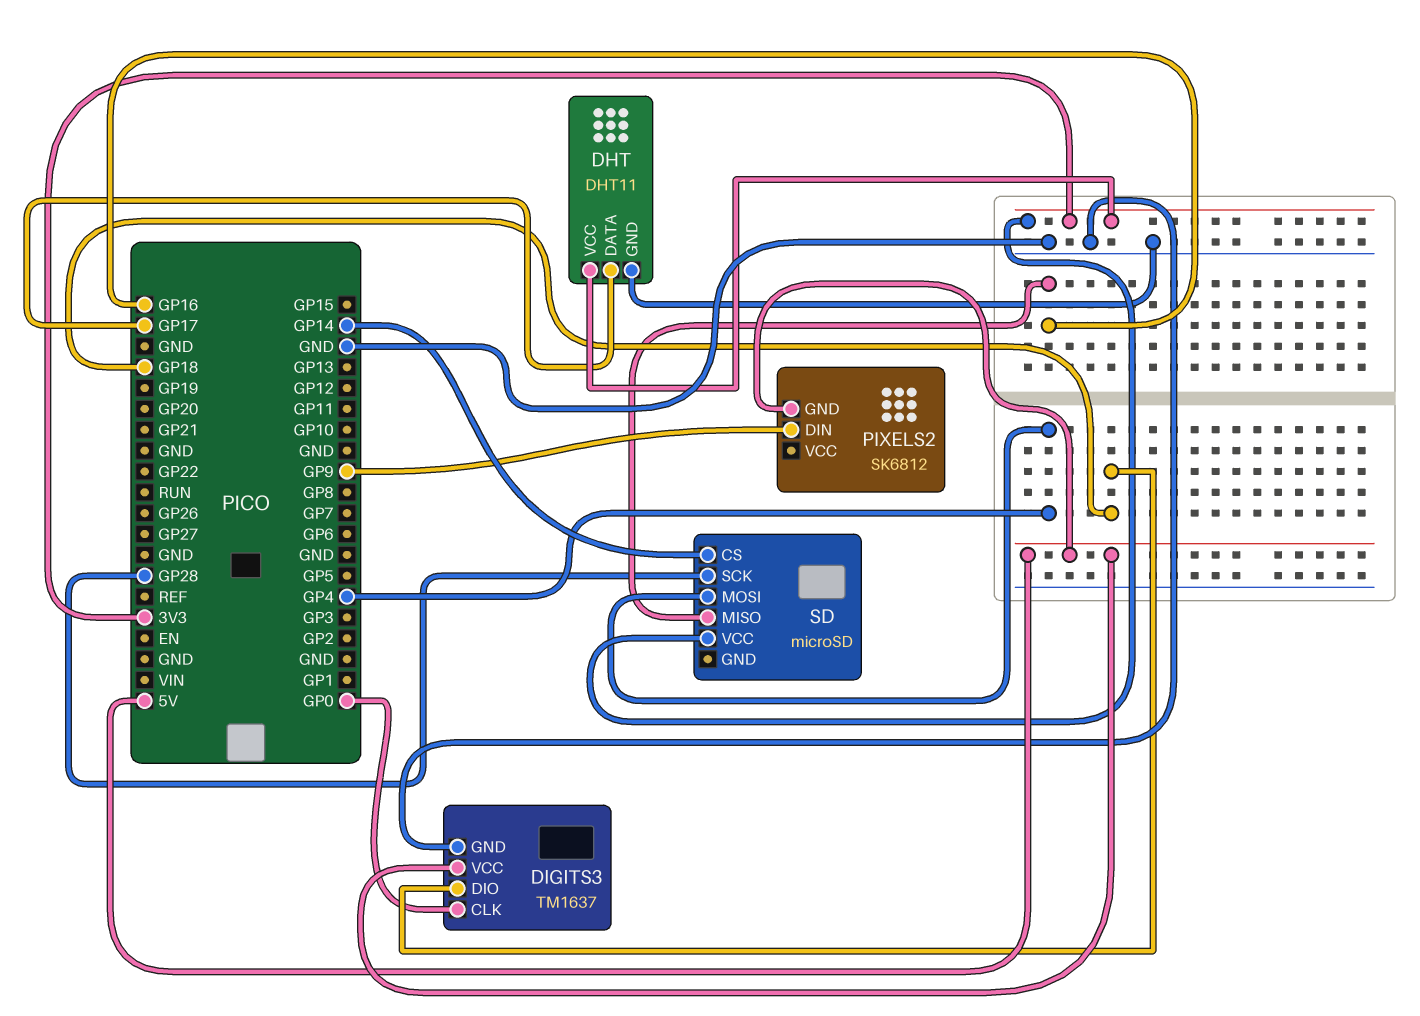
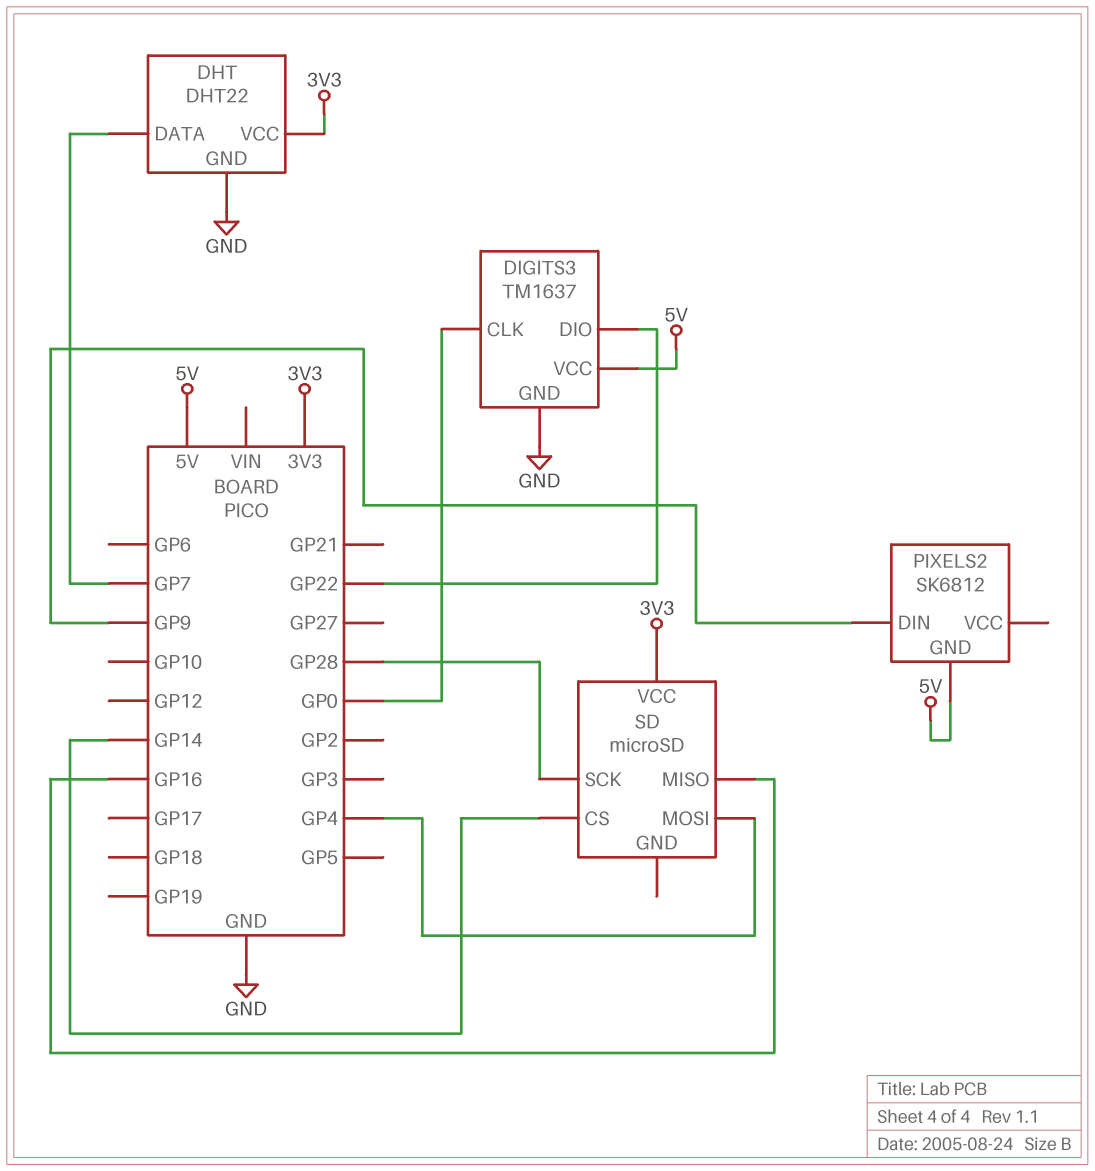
DHT: DHT11 -> DHT22
DHT pin DATA: GP17 -> GP7
DIGITS3 pin DIO: GP18 -> GP22

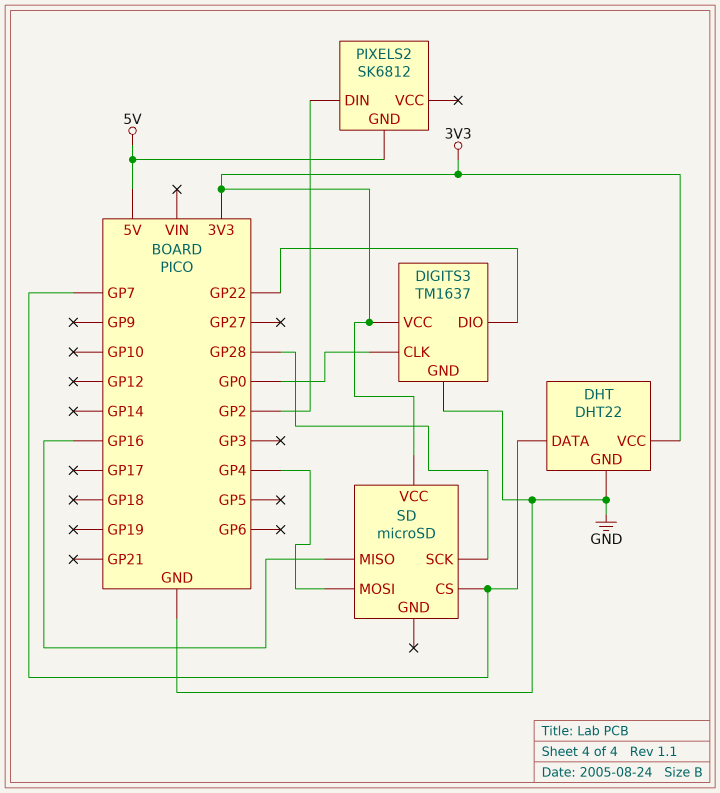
DIGITS3 pin VCC: 5V -> 3V3
PIXELS2 pin DIN: GP9 -> GP2
SD pin CS: GP14 -> GP7

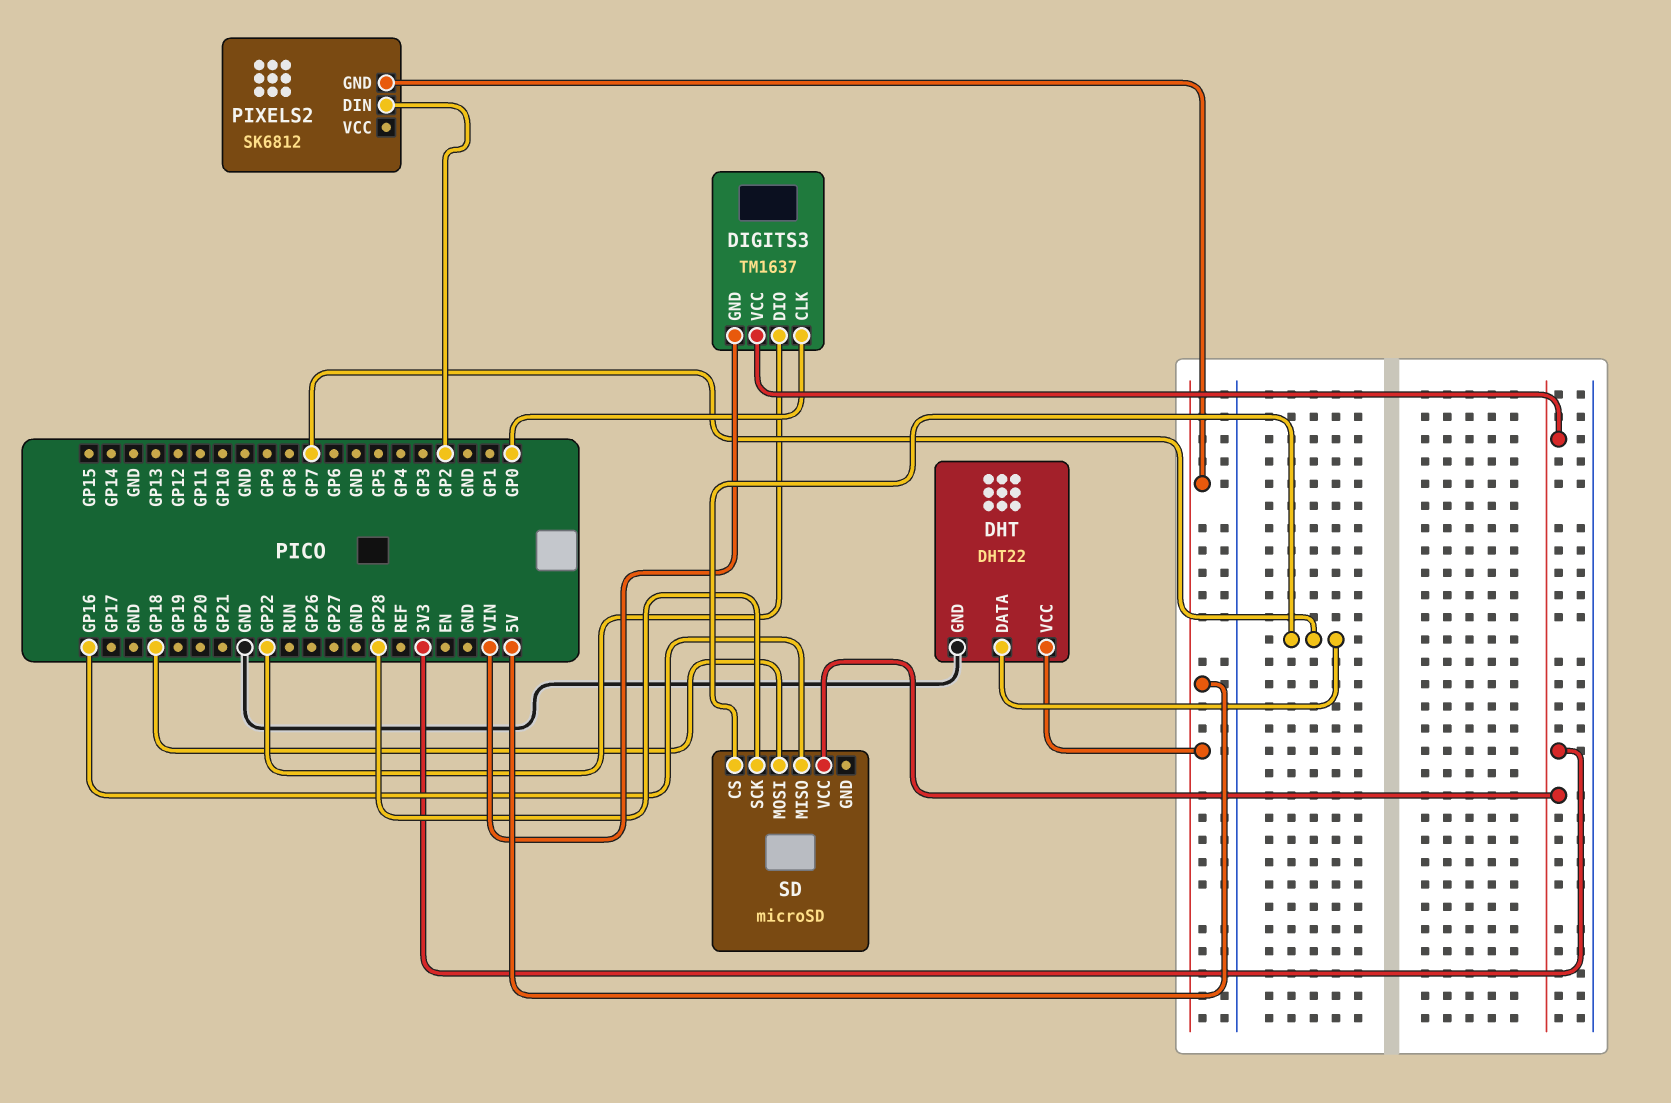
DHT pin VCC: 3V3 -> 5V
DIGITS3 pin GND: GND -> VIN
SD pin MOSI: GP4 -> GP18

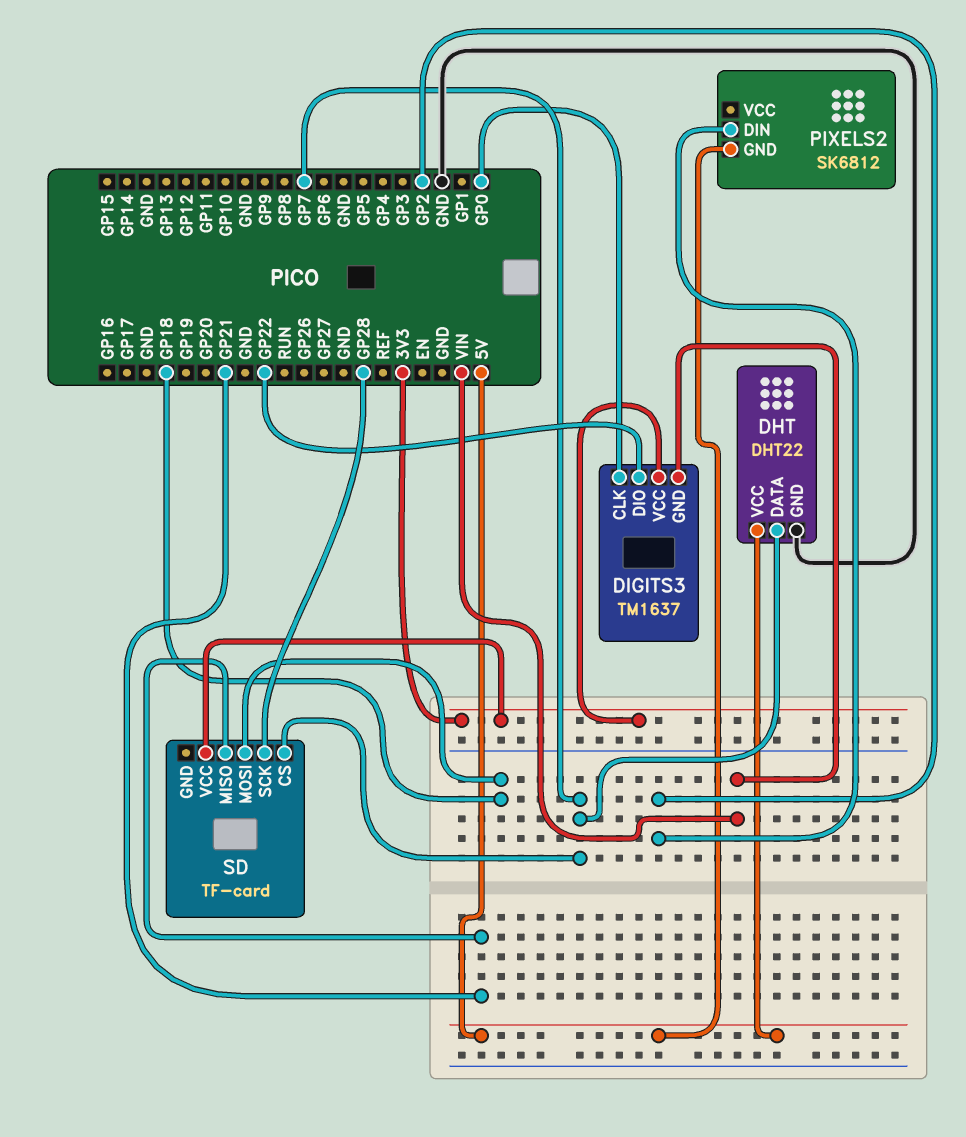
SD: microSD -> TF-card
SD pin MISO: GP16 -> GP21

